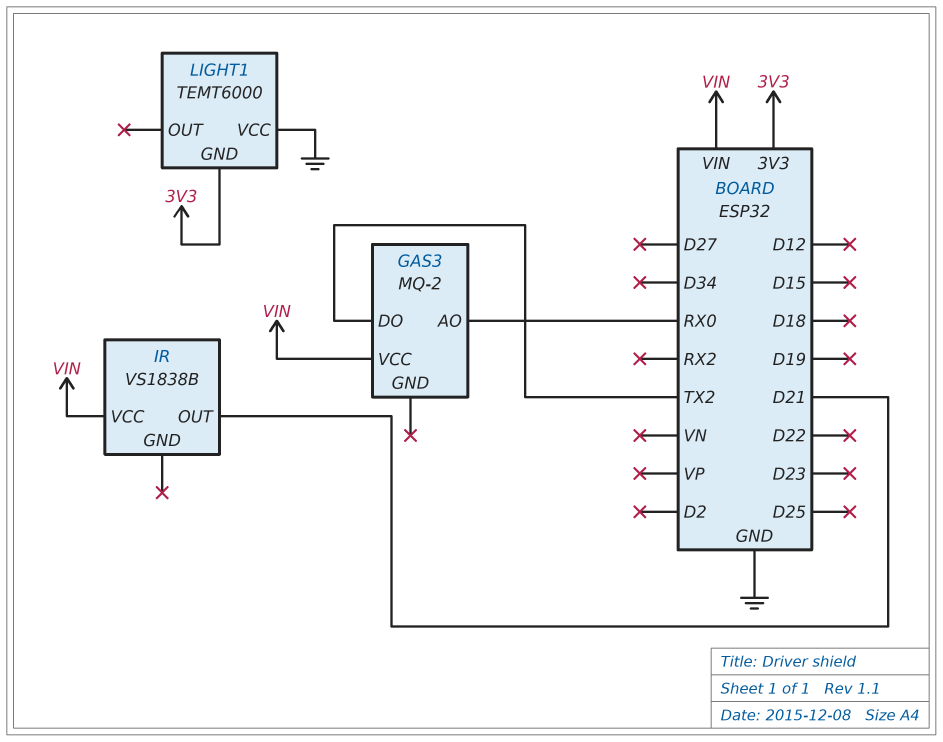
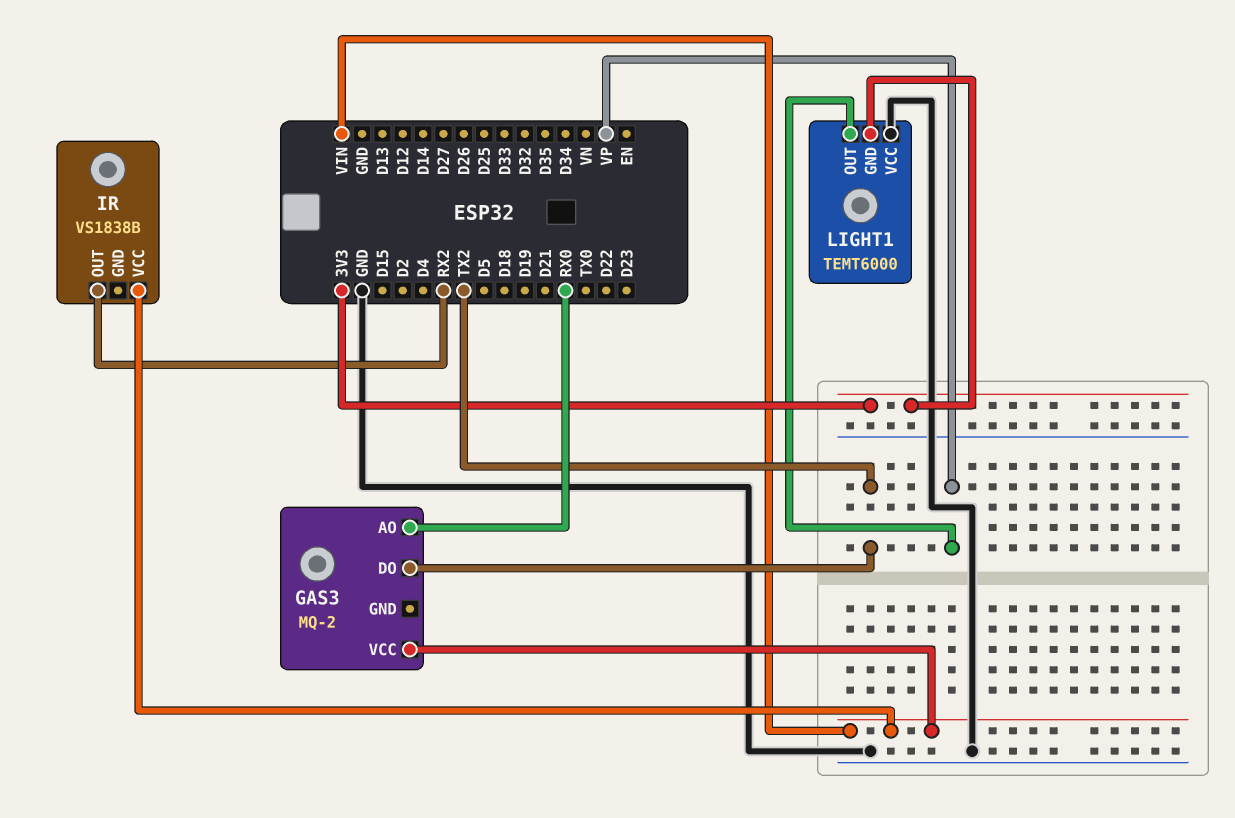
IR pin OUT: D21 -> RX2
LIGHT1 pin OUT: none -> VP

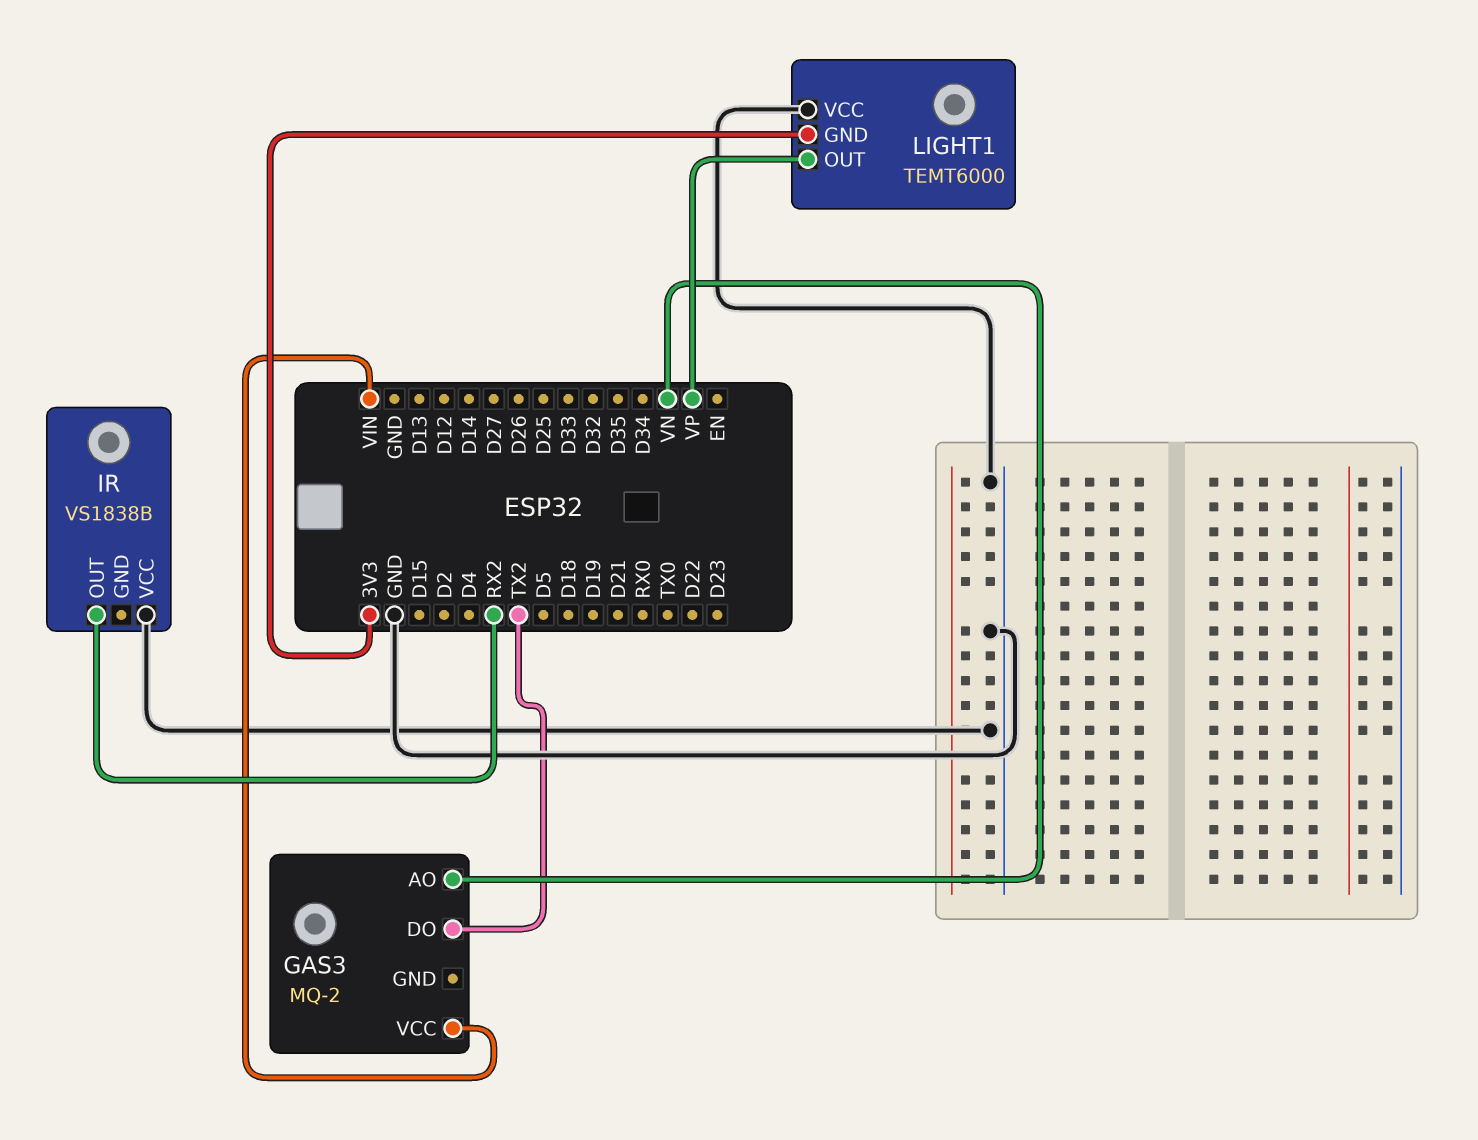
GAS3 pin AO: RX0 -> VN
IR pin VCC: VIN -> GND

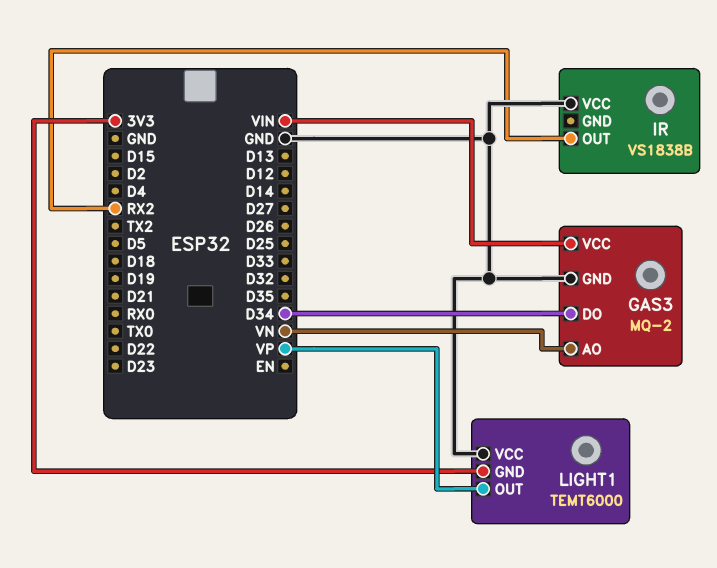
GAS3 pin DO: TX2 -> D34
GAS3 pin GND: none -> GND

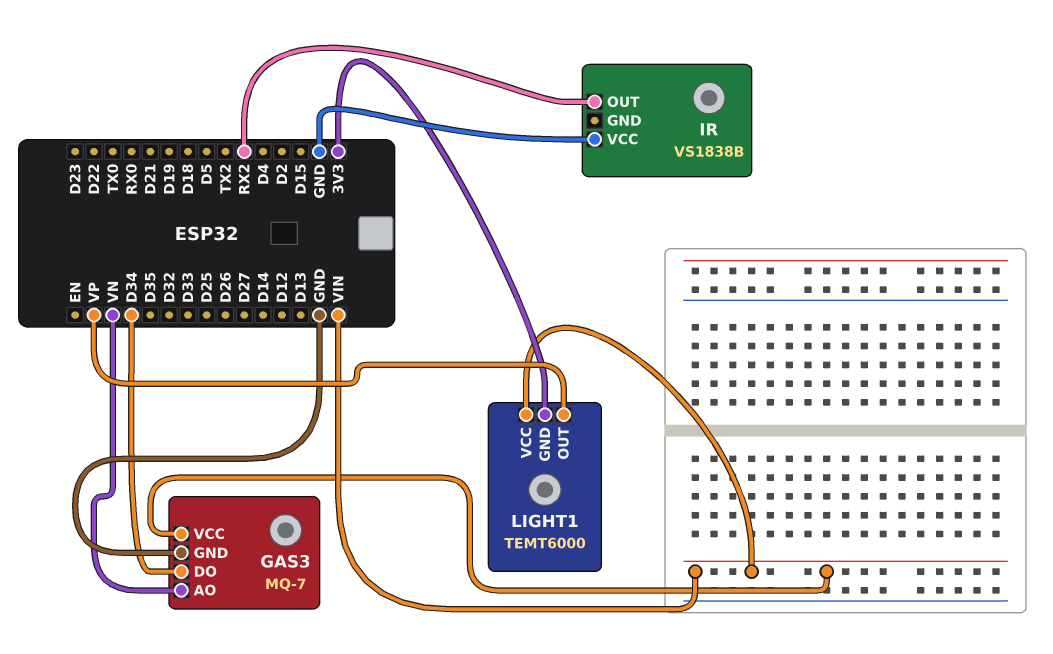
GAS3: MQ-2 -> MQ-7
LIGHT1 pin VCC: GND -> VIN

